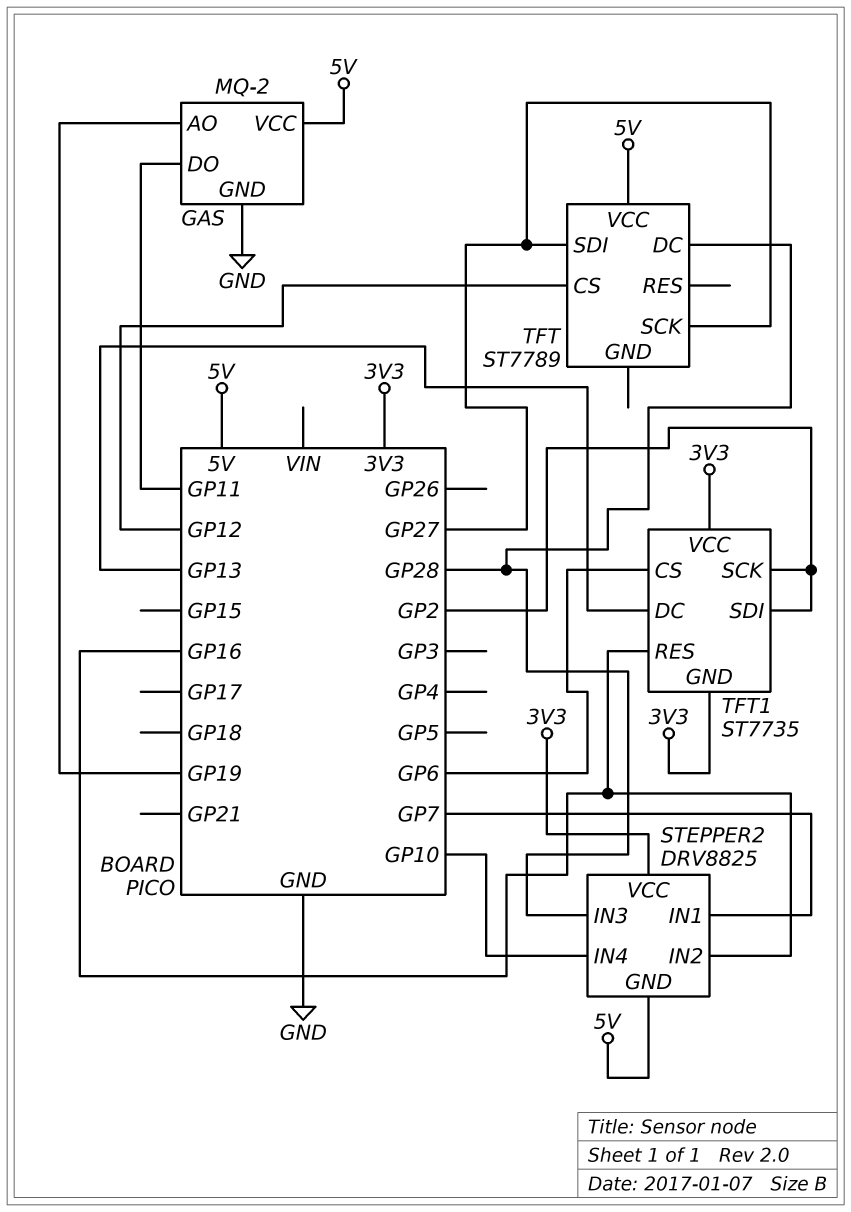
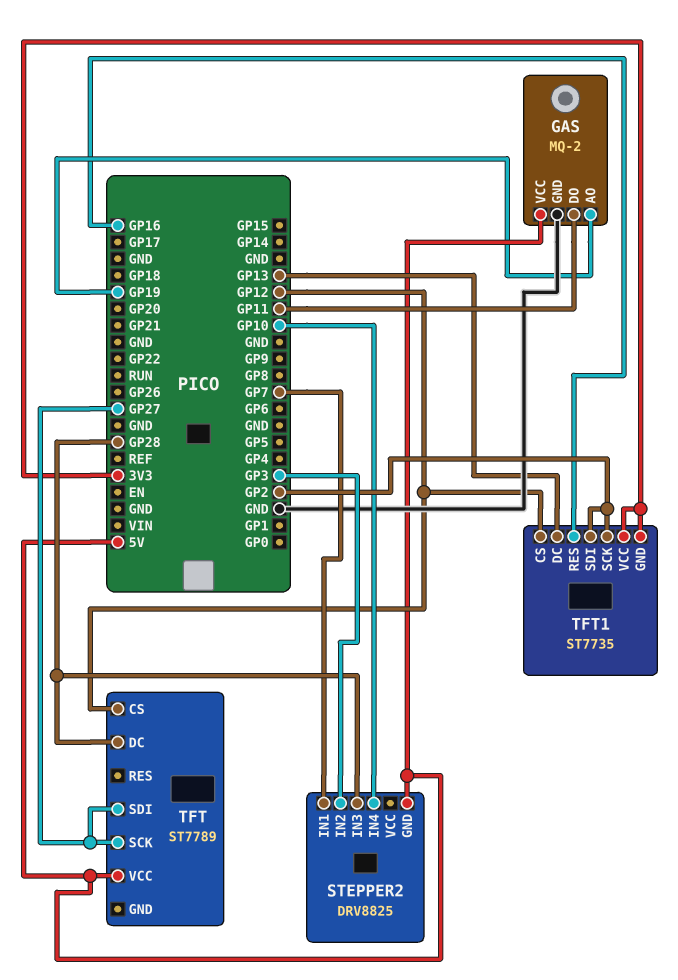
STEPPER2 pin IN2: GP16 -> GP3
STEPPER2 pin VCC: 3V3 -> none
TFT1 pin CS: GP6 -> GP12

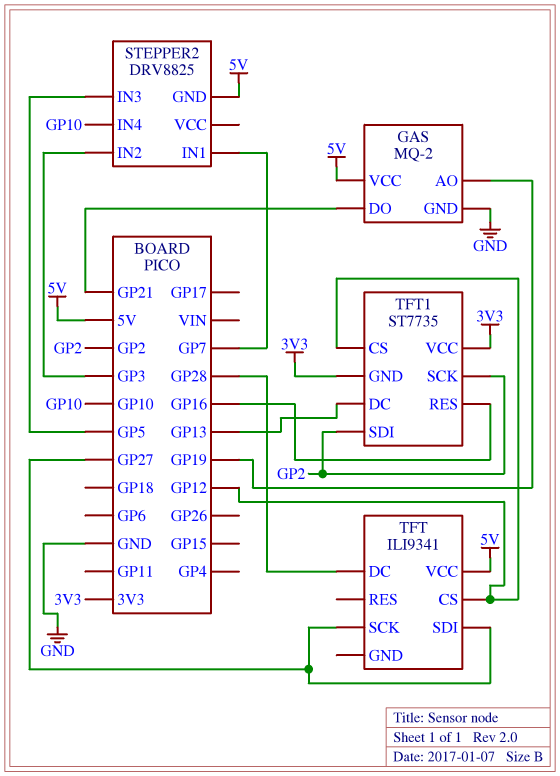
GAS pin DO: GP11 -> GP21
STEPPER2 pin IN3: GP28 -> GP5
TFT: ST7789 -> ILI9341

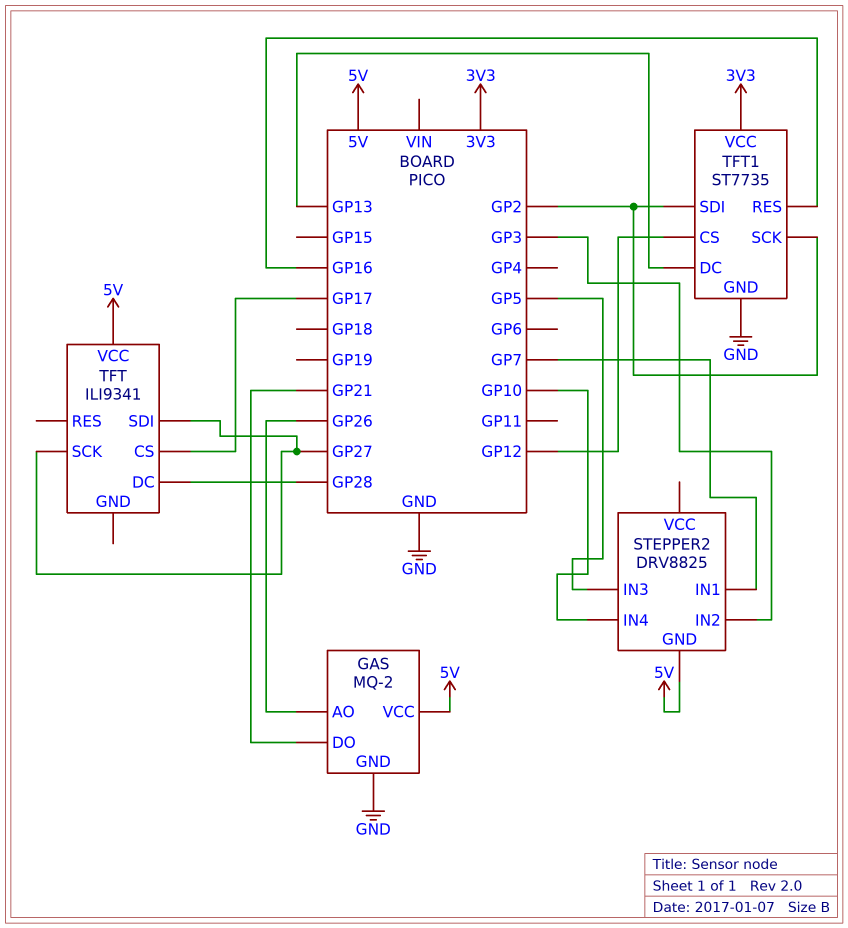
GAS pin AO: GP19 -> GP26
TFT pin CS: GP12 -> GP17
TFT1 pin GND: 3V3 -> GND

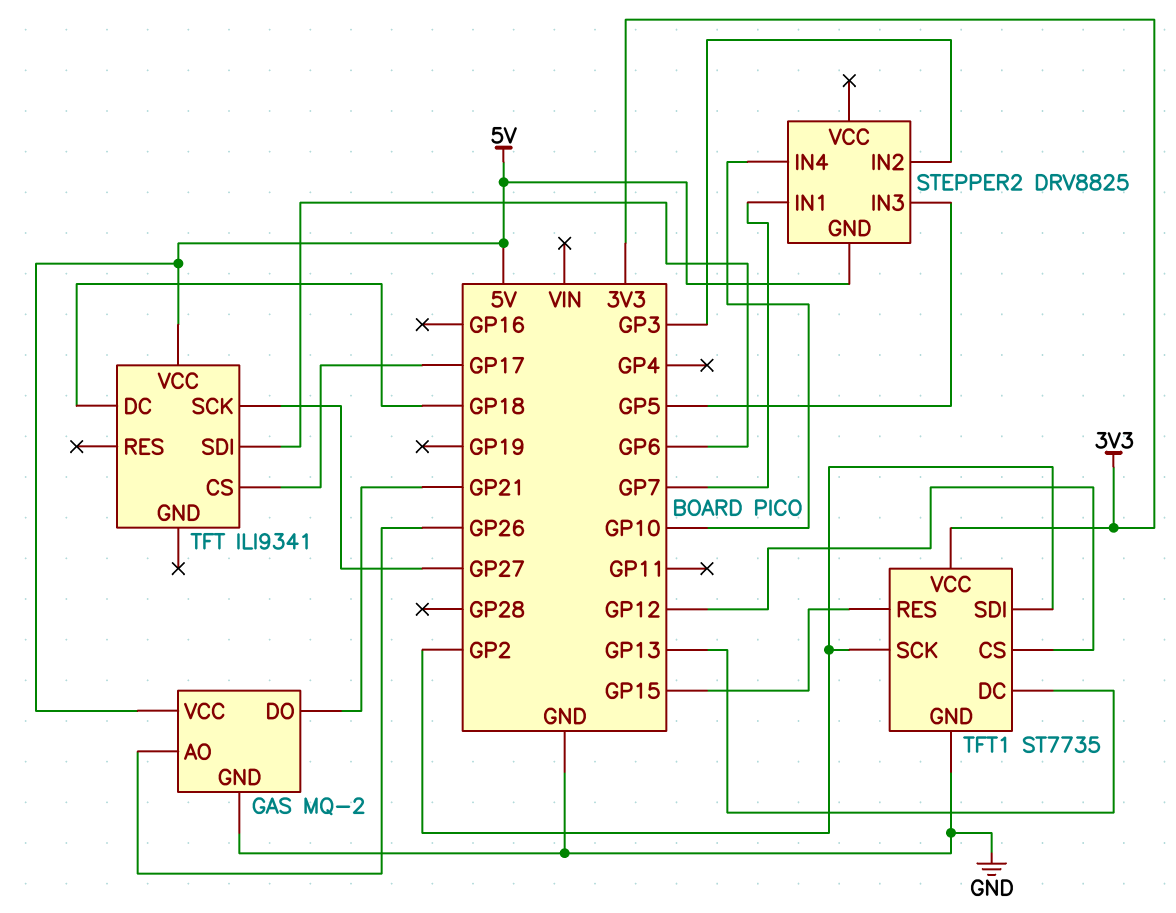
TFT pin DC: GP28 -> GP18
TFT pin SDI: GP27 -> GP6
TFT1 pin RES: GP16 -> GP15

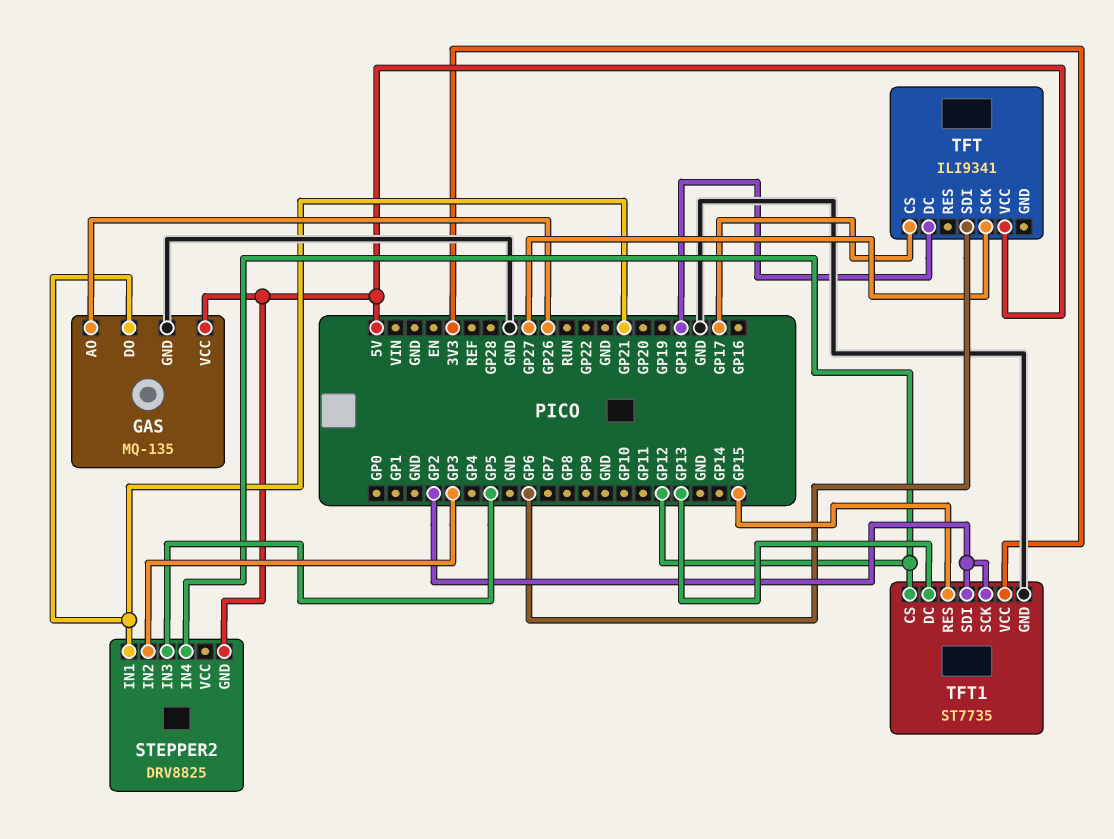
GAS: MQ-2 -> MQ-135
STEPPER2 pin IN1: GP7 -> GP21
STEPPER2 pin IN4: GP10 -> GP12

